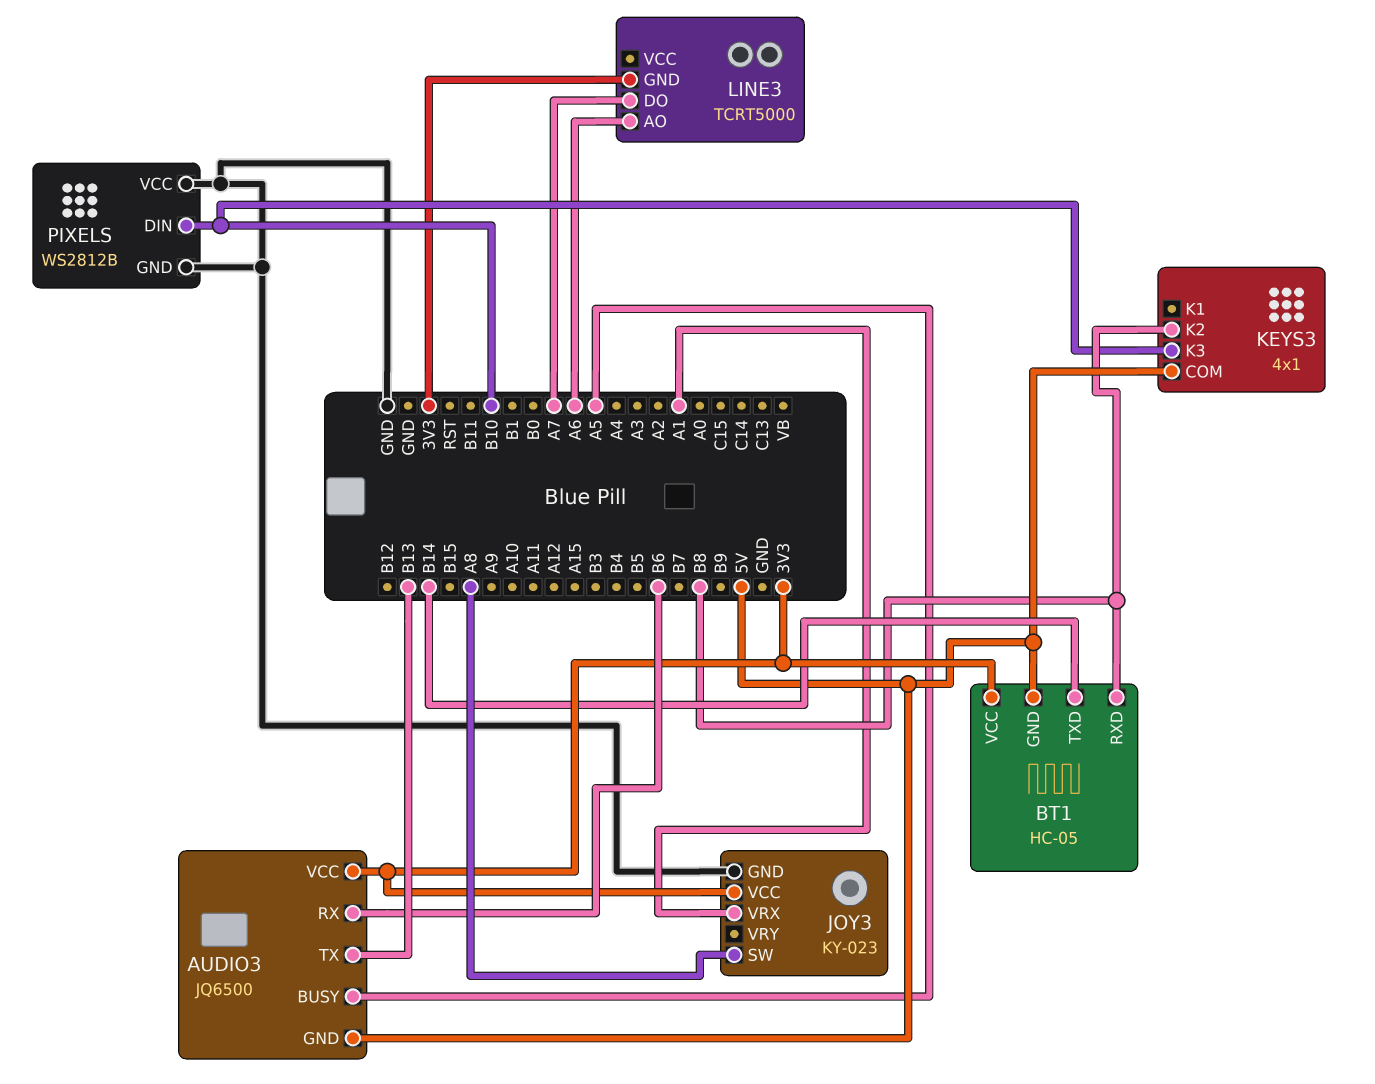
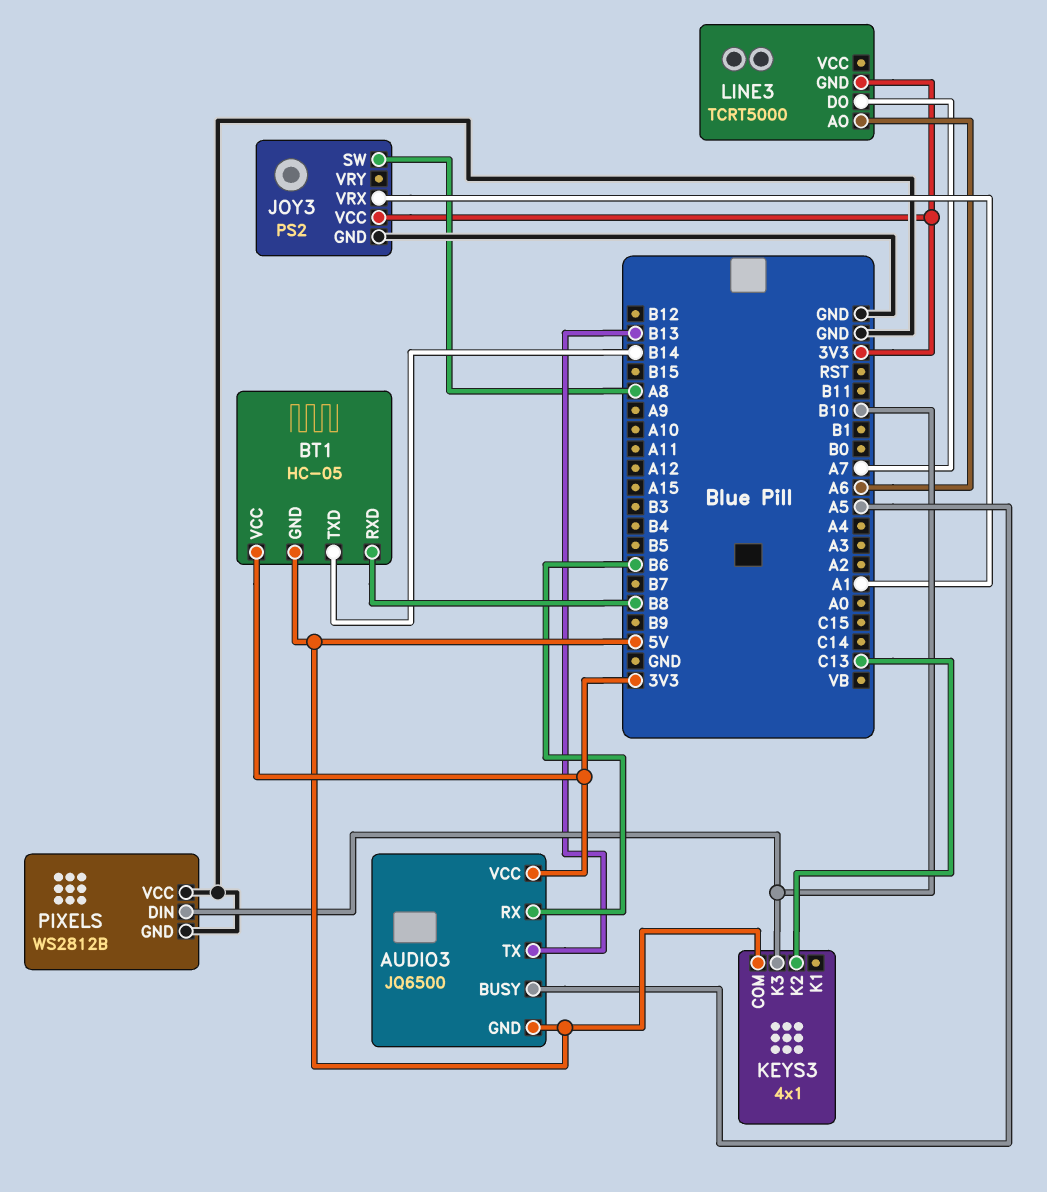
JOY3: KY-023 -> PS2
KEYS3 pin K2: B8 -> C13

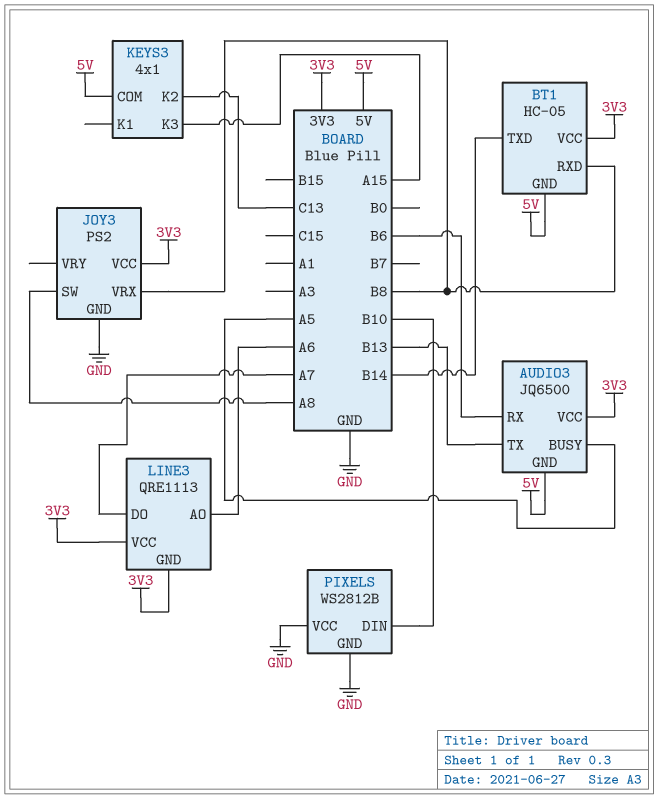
JOY3 pin VRX: A1 -> B8
KEYS3 pin K3: B10 -> A15
LINE3: TCRT5000 -> QRE1113
LINE3 pin VCC: none -> 3V3

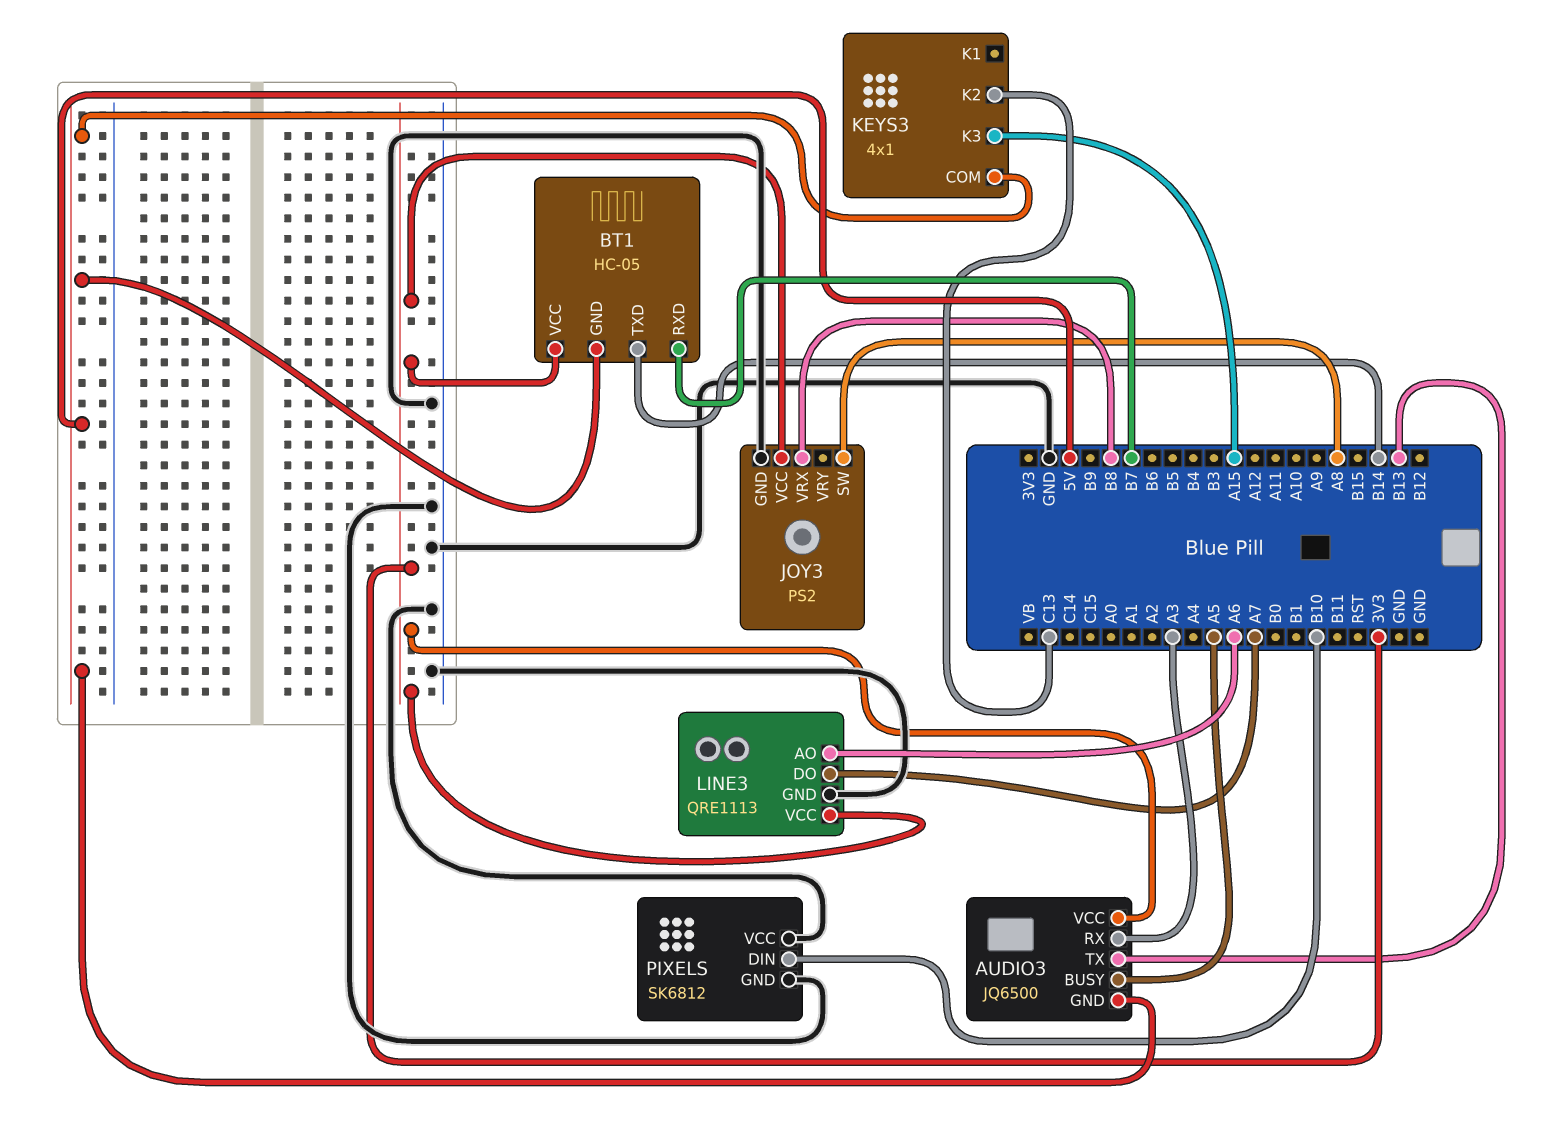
AUDIO3 pin RX: B6 -> A3
BT1 pin RXD: B8 -> B7
LINE3 pin GND: 3V3 -> GND
PIXELS: WS2812B -> SK6812

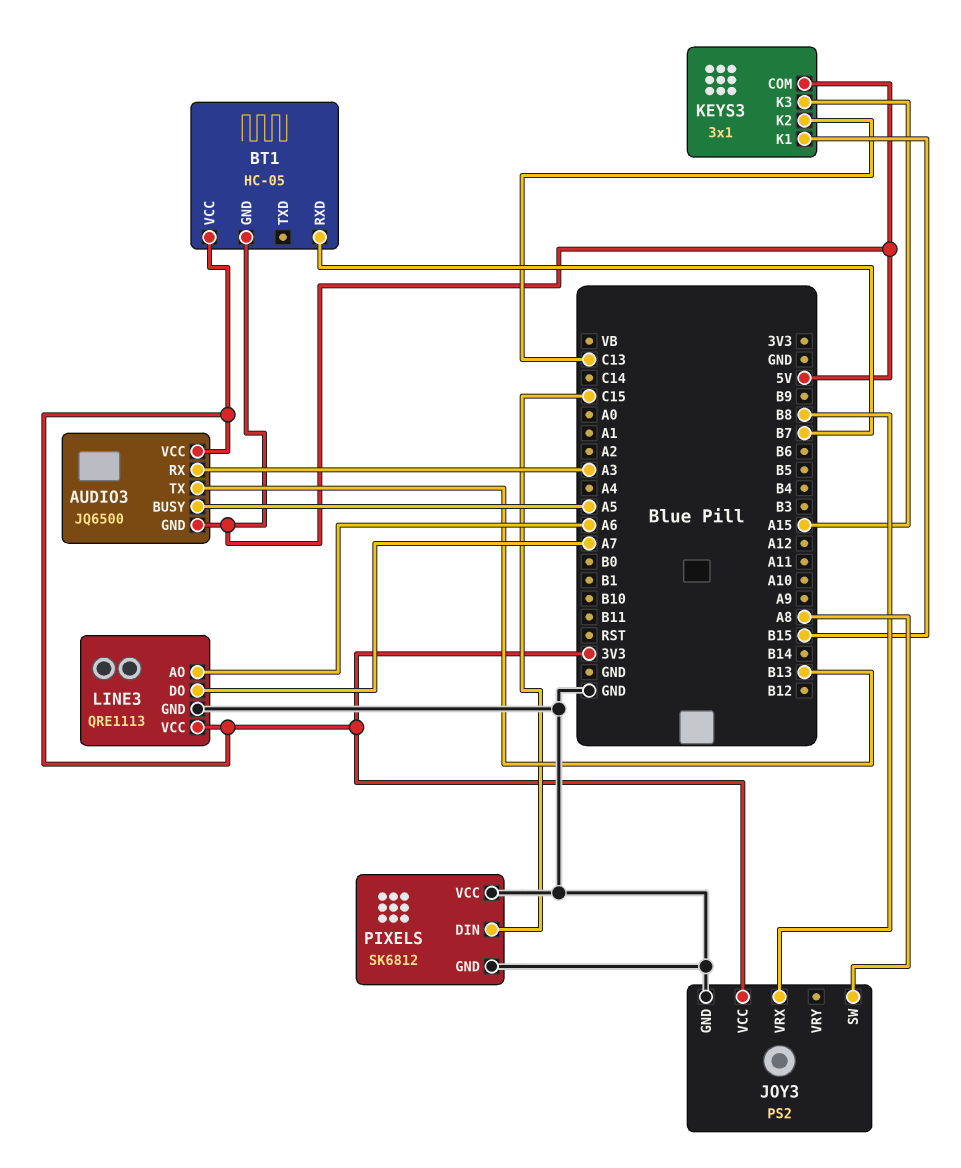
BT1 pin TXD: B14 -> none
KEYS3: 4x1 -> 3x1
KEYS3 pin K1: none -> B15
PIXELS pin DIN: B10 -> C15

